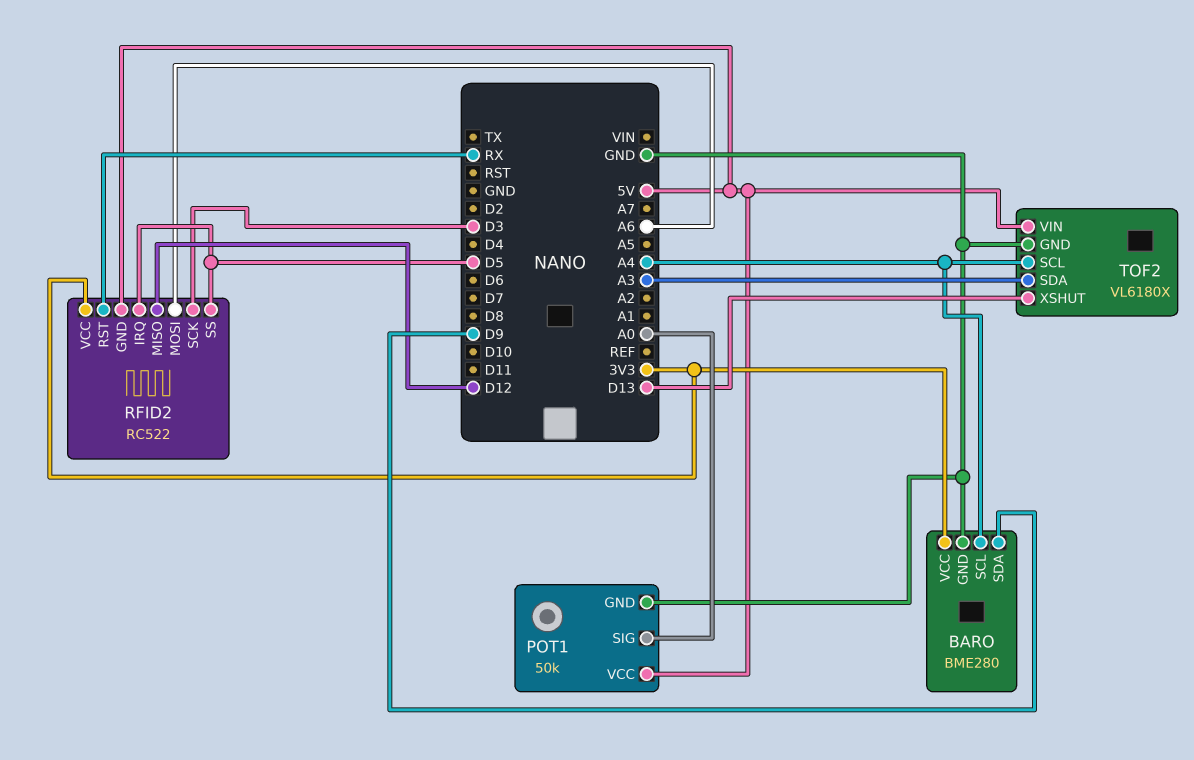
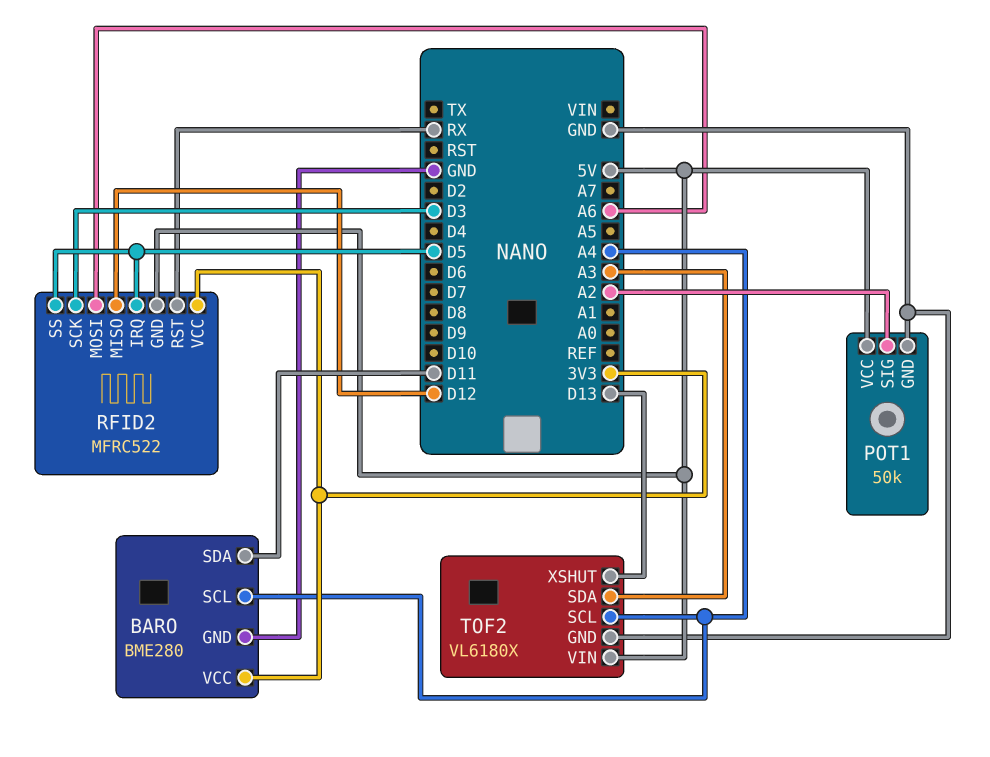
BARO pin SDA: D9 -> D11
POT1 pin SIG: A0 -> A2
RFID2: RC522 -> MFRC522

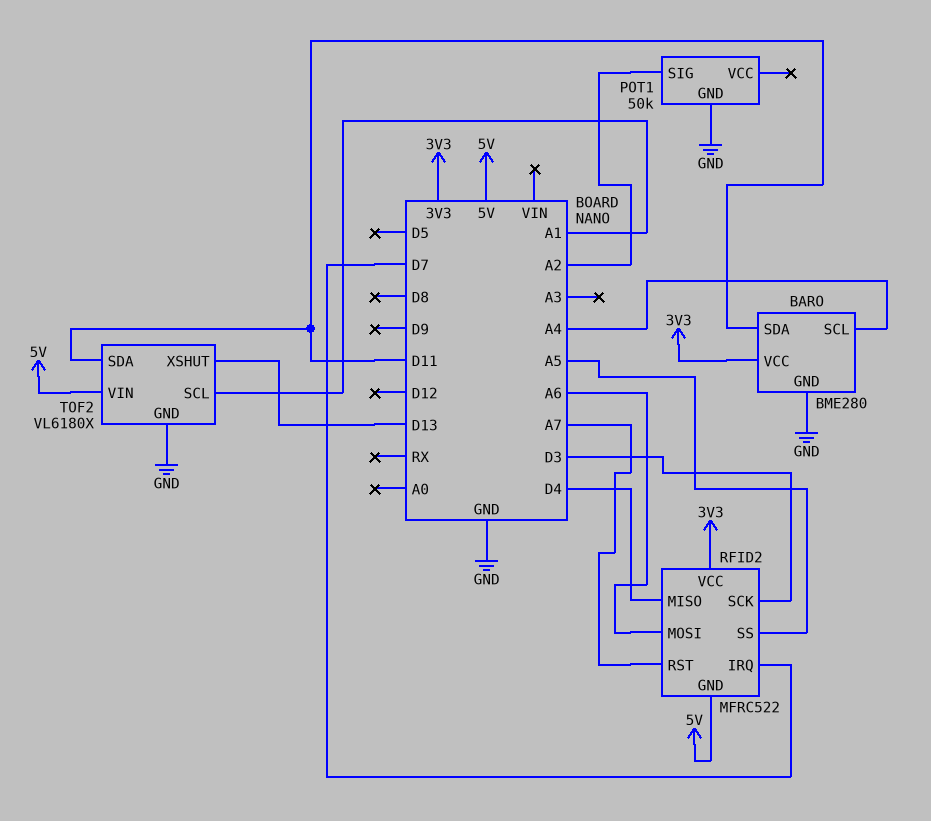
POT1 pin VCC: 5V -> none
RFID2 pin IRQ: D5 -> D7
RFID2 pin MISO: D12 -> D4
RFID2 pin RST: RX -> A7
RFID2 pin SS: D5 -> A5
TOF2 pin SCL: A4 -> A1
TOF2 pin SDA: A3 -> D11

